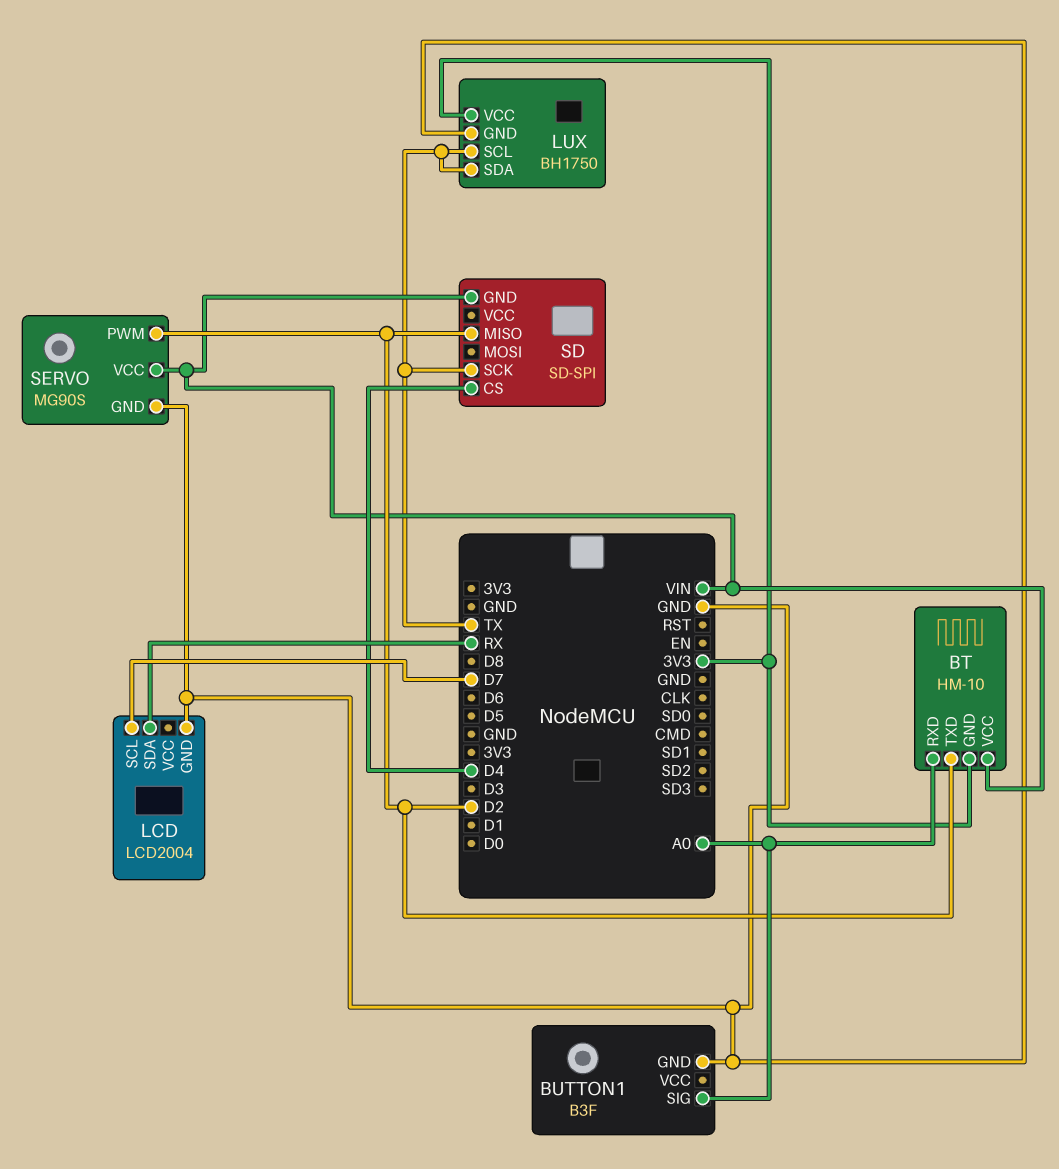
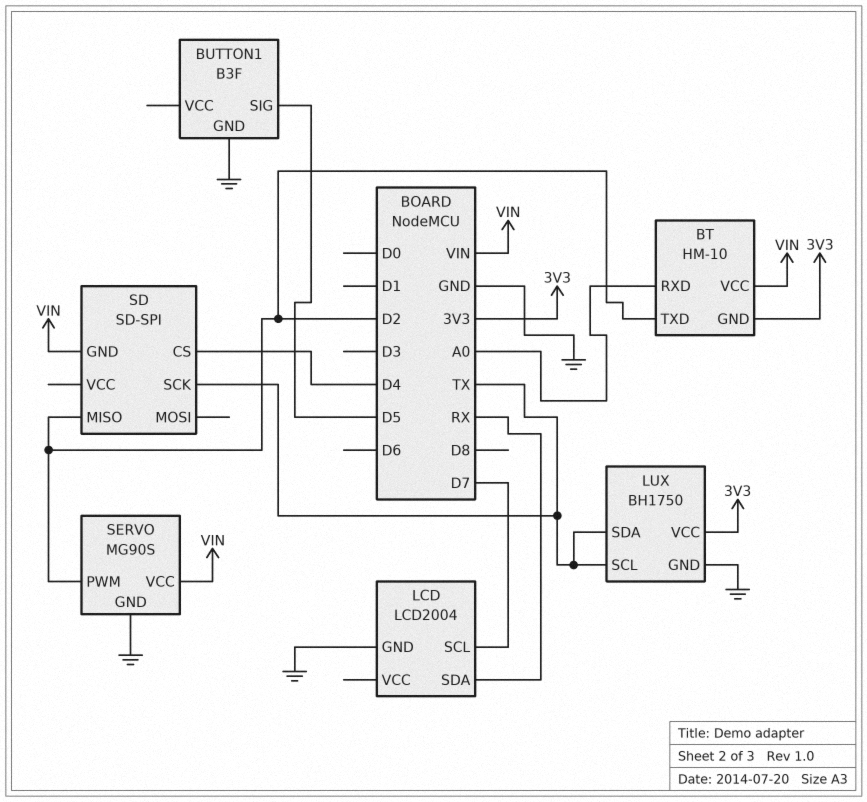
BUTTON1 pin SIG: A0 -> D5

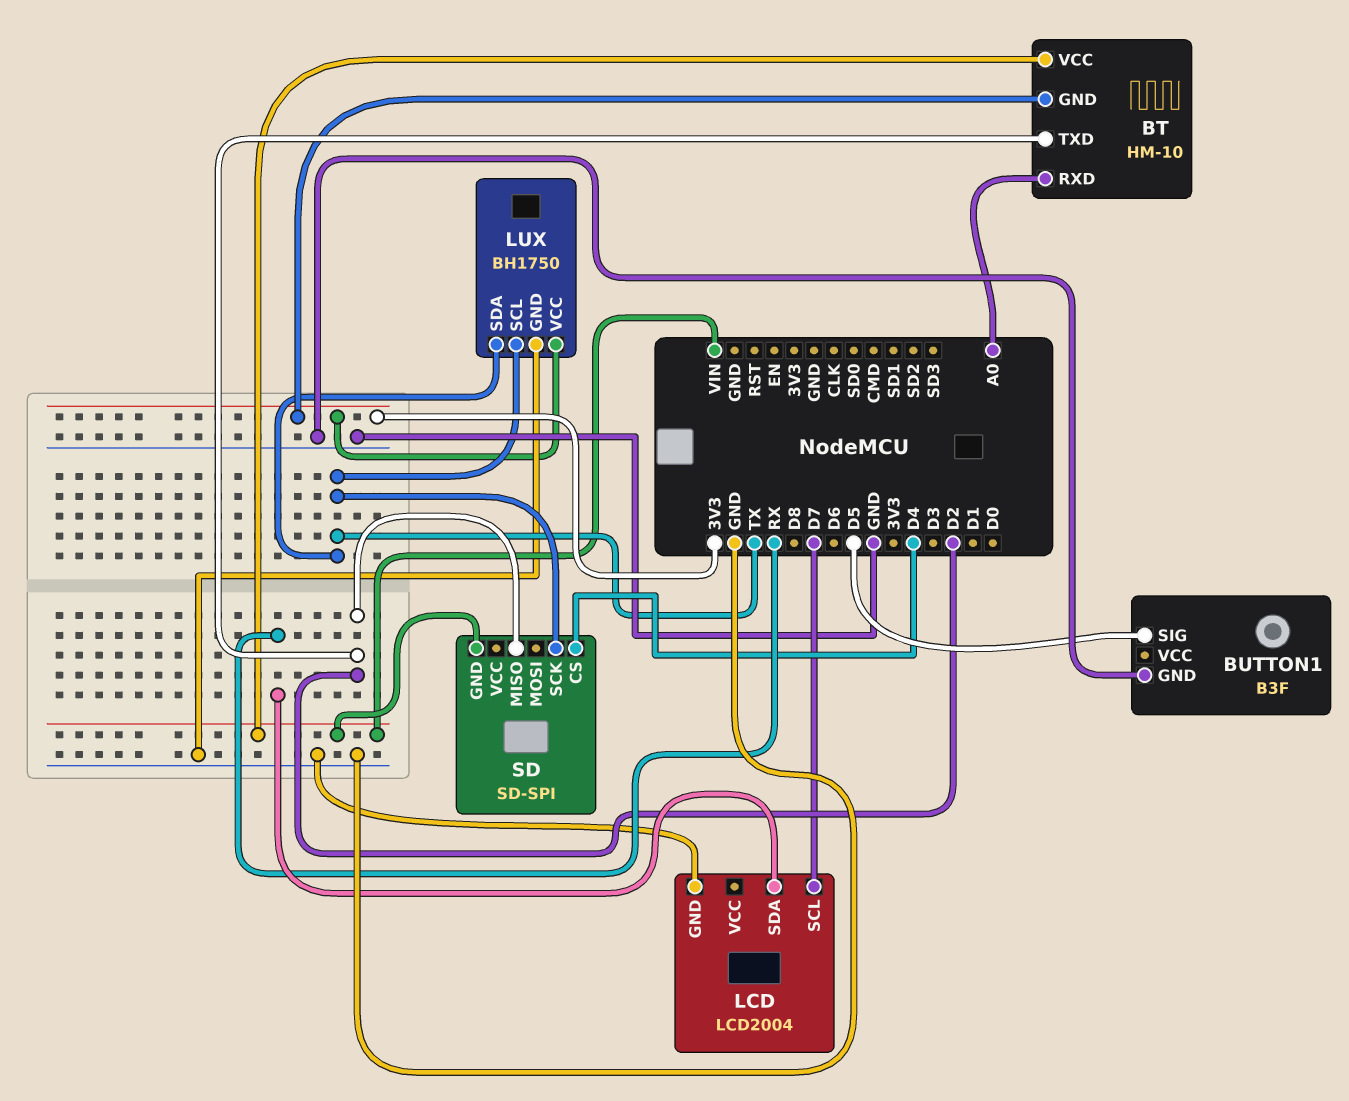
SERVO: MG90S -> none
SERVO pin GND: GND -> none
SERVO pin PWM: D2 -> none
SERVO pin VCC: VIN -> none

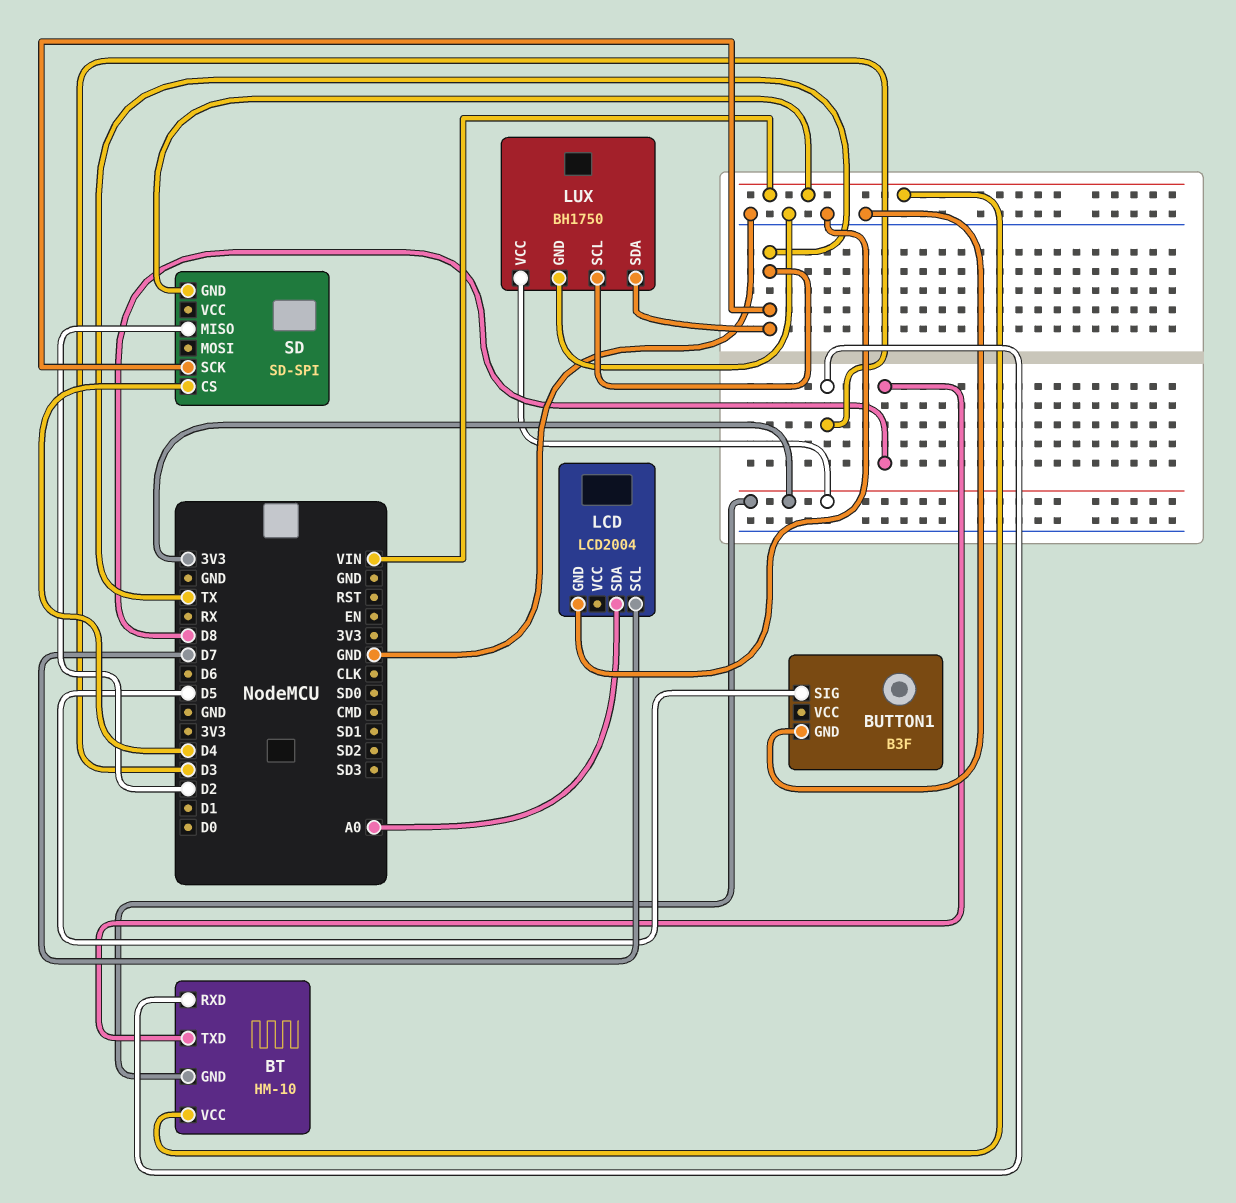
BT pin RXD: A0 -> D3
BT pin TXD: D2 -> D8
LCD pin SDA: RX -> A0

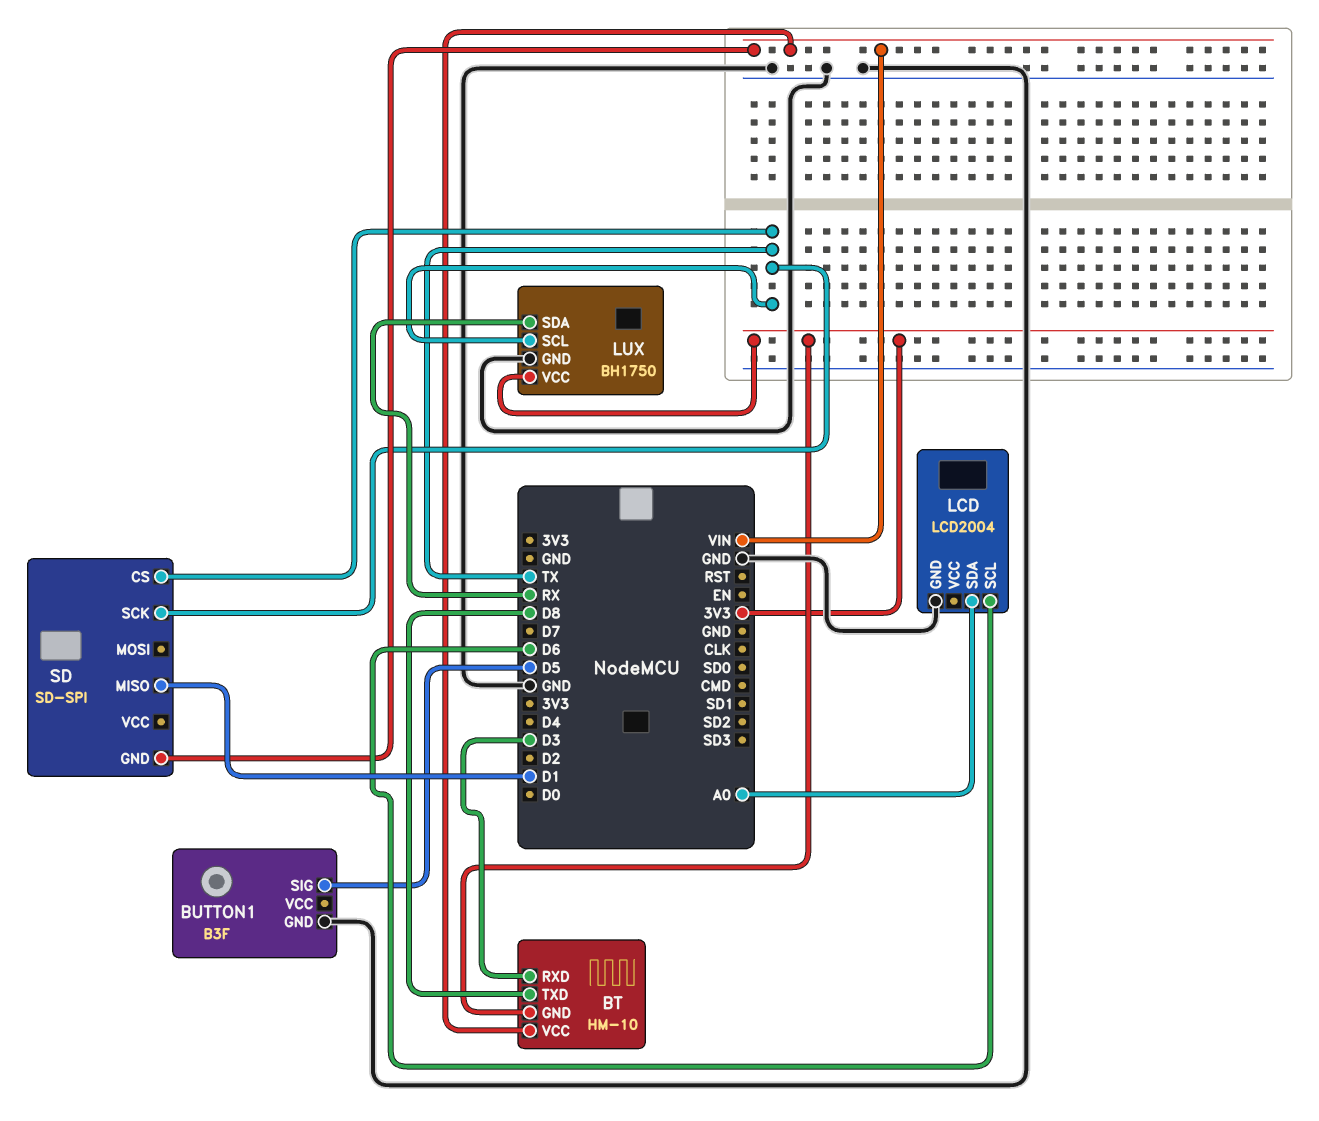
LCD pin SCL: D7 -> D6
LUX pin SDA: TX -> RX
SD pin CS: D4 -> TX
SD pin MISO: D2 -> D1

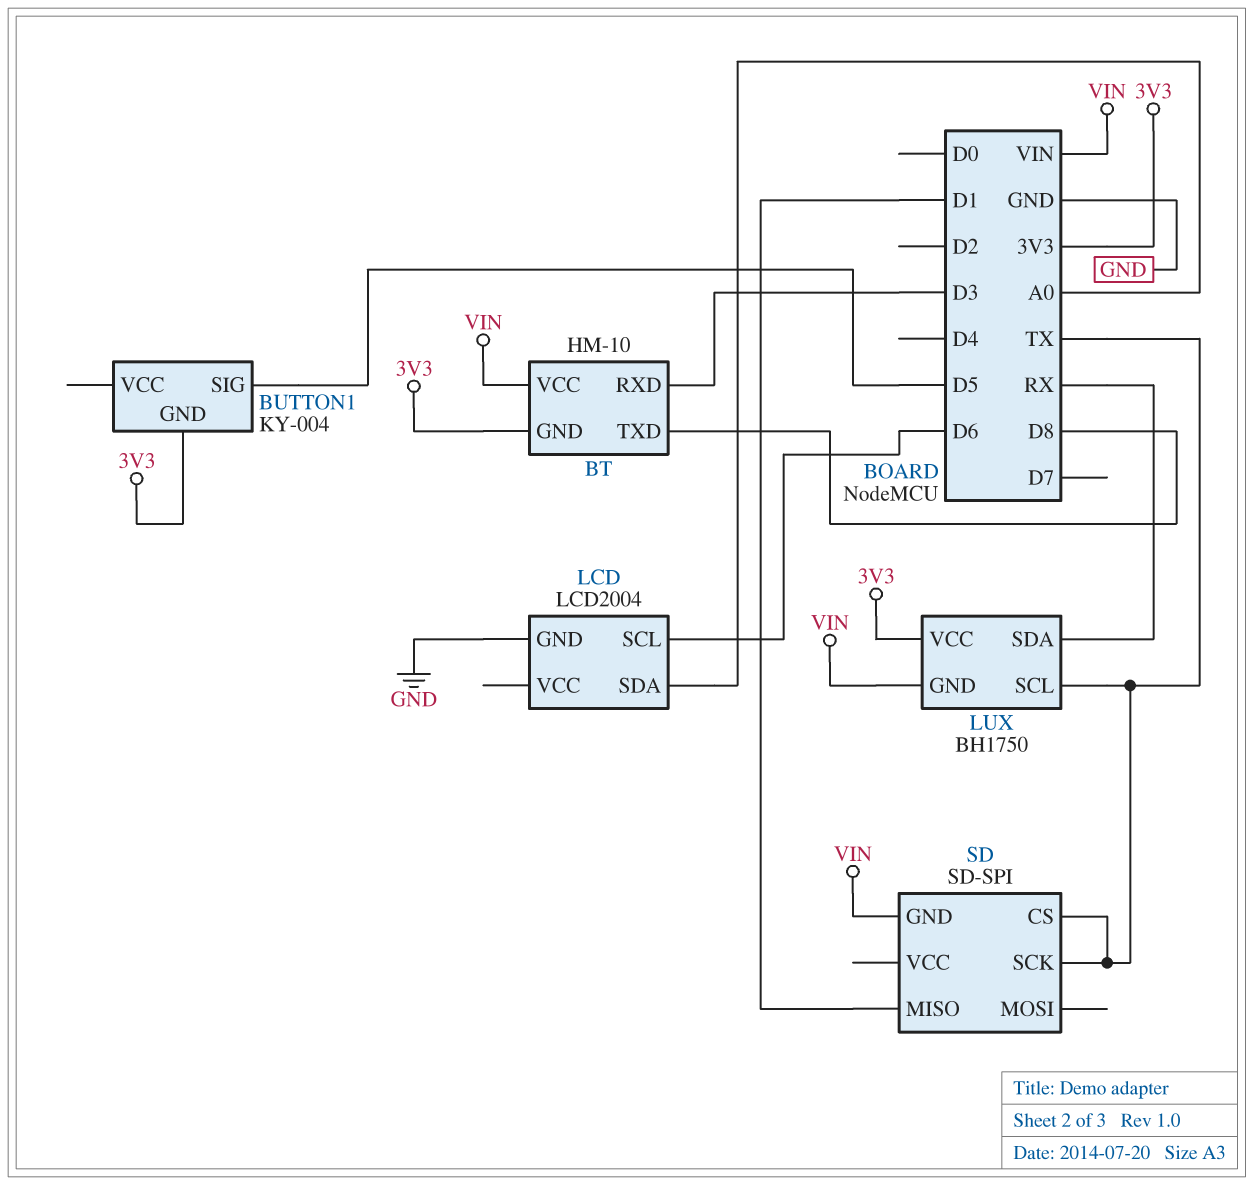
BUTTON1: B3F -> KY-004
BUTTON1 pin GND: GND -> 3V3
LUX pin GND: GND -> VIN

